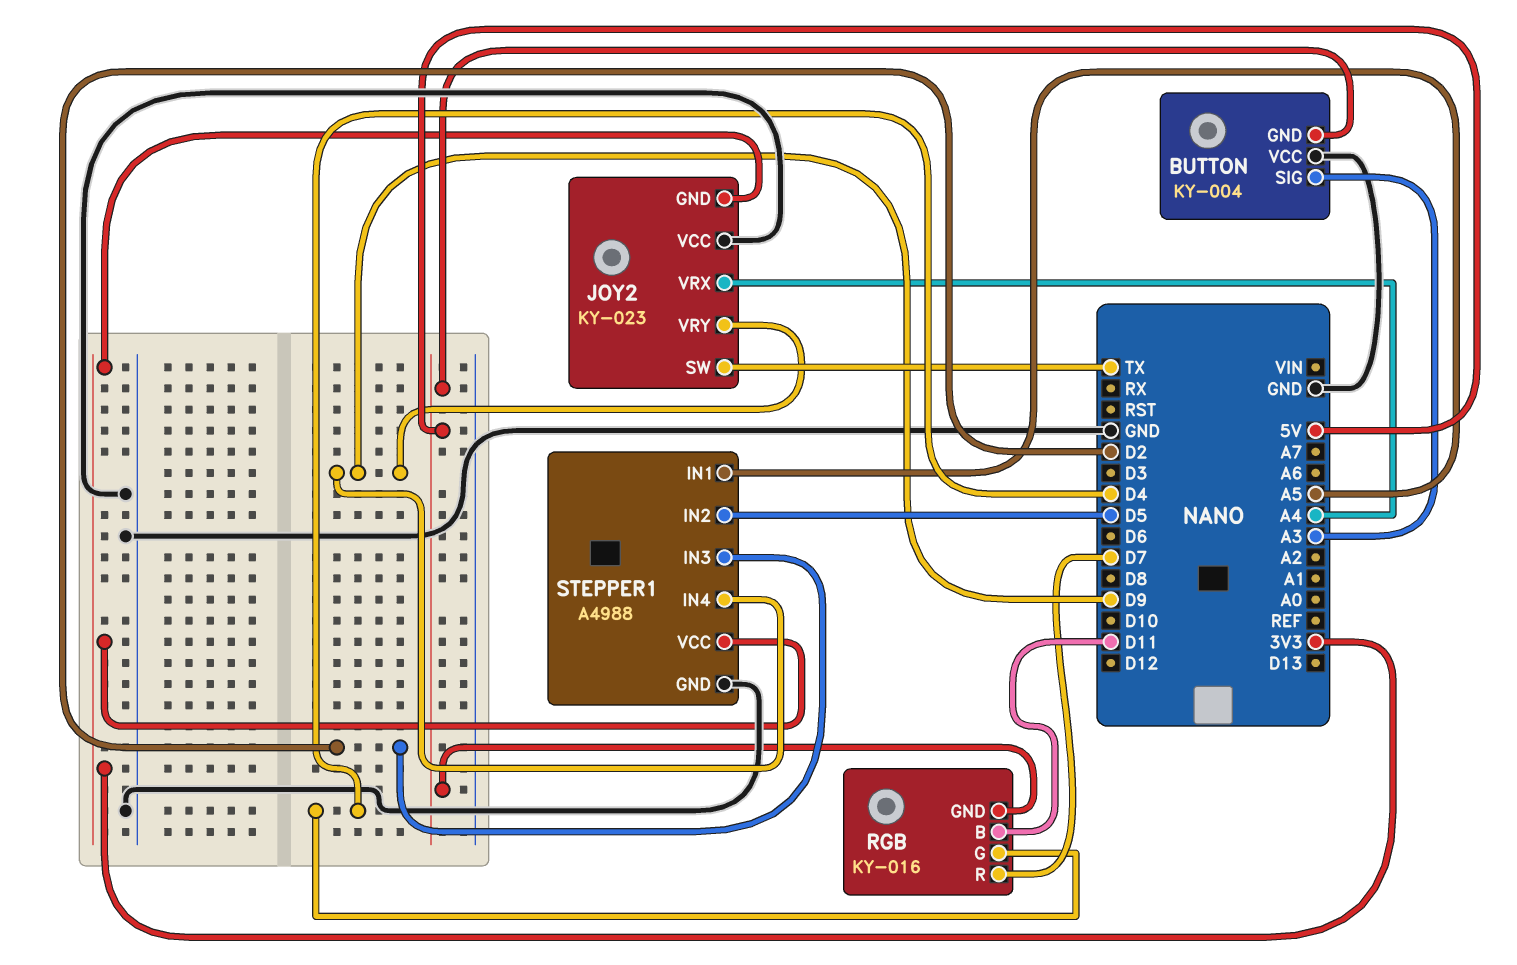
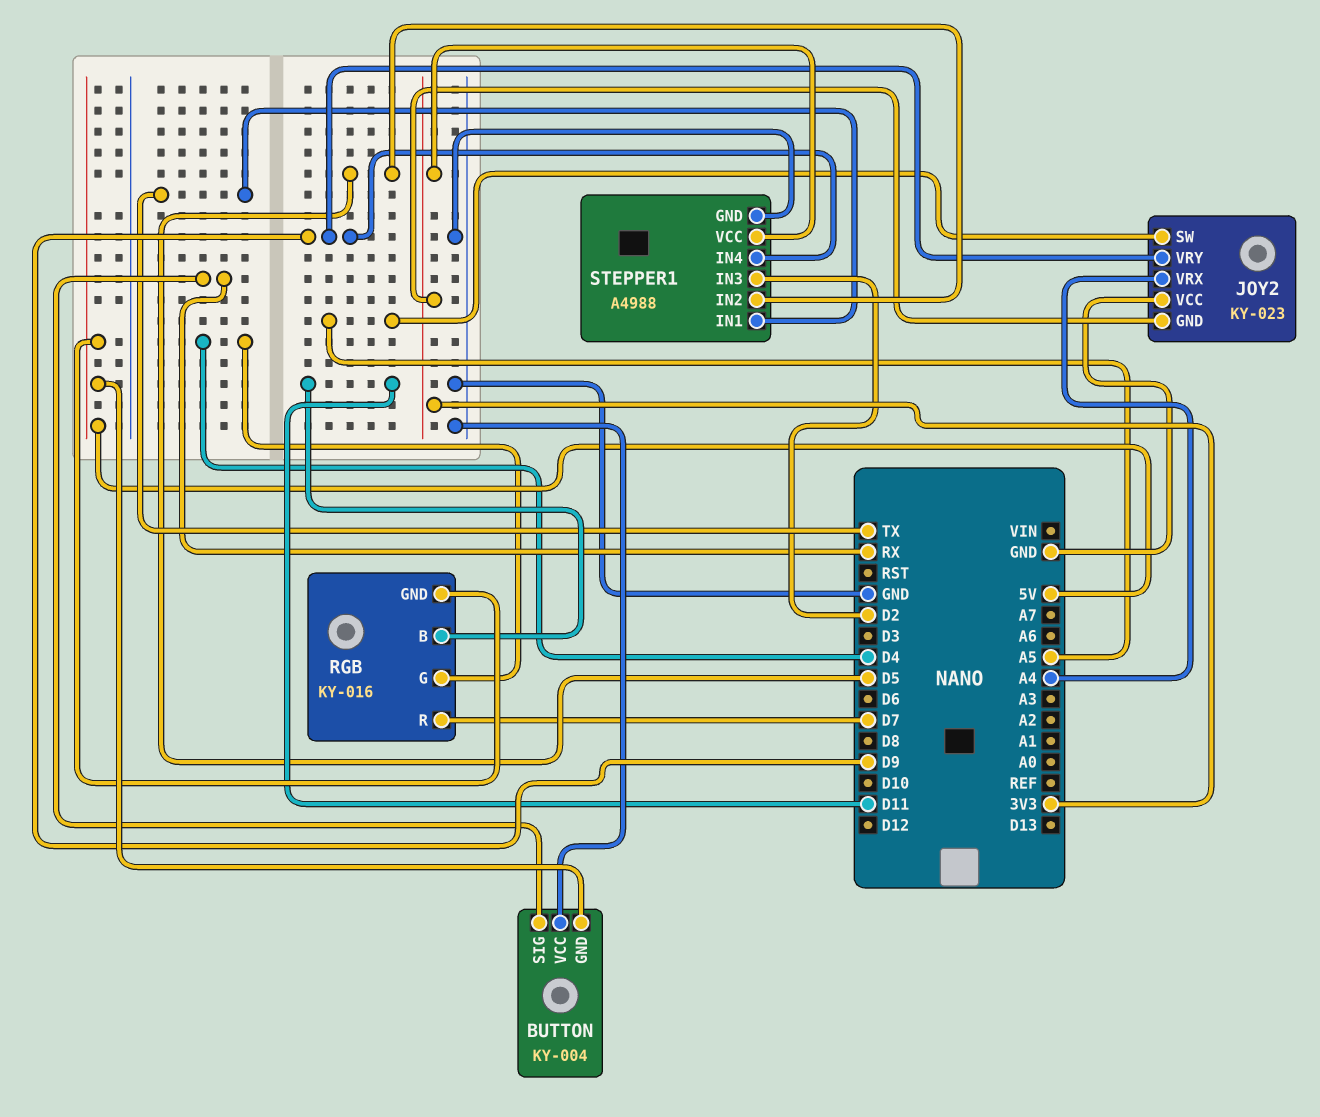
BUTTON pin SIG: A3 -> RX
JOY2 pin SW: TX -> A5
STEPPER1 pin IN1: A5 -> TX

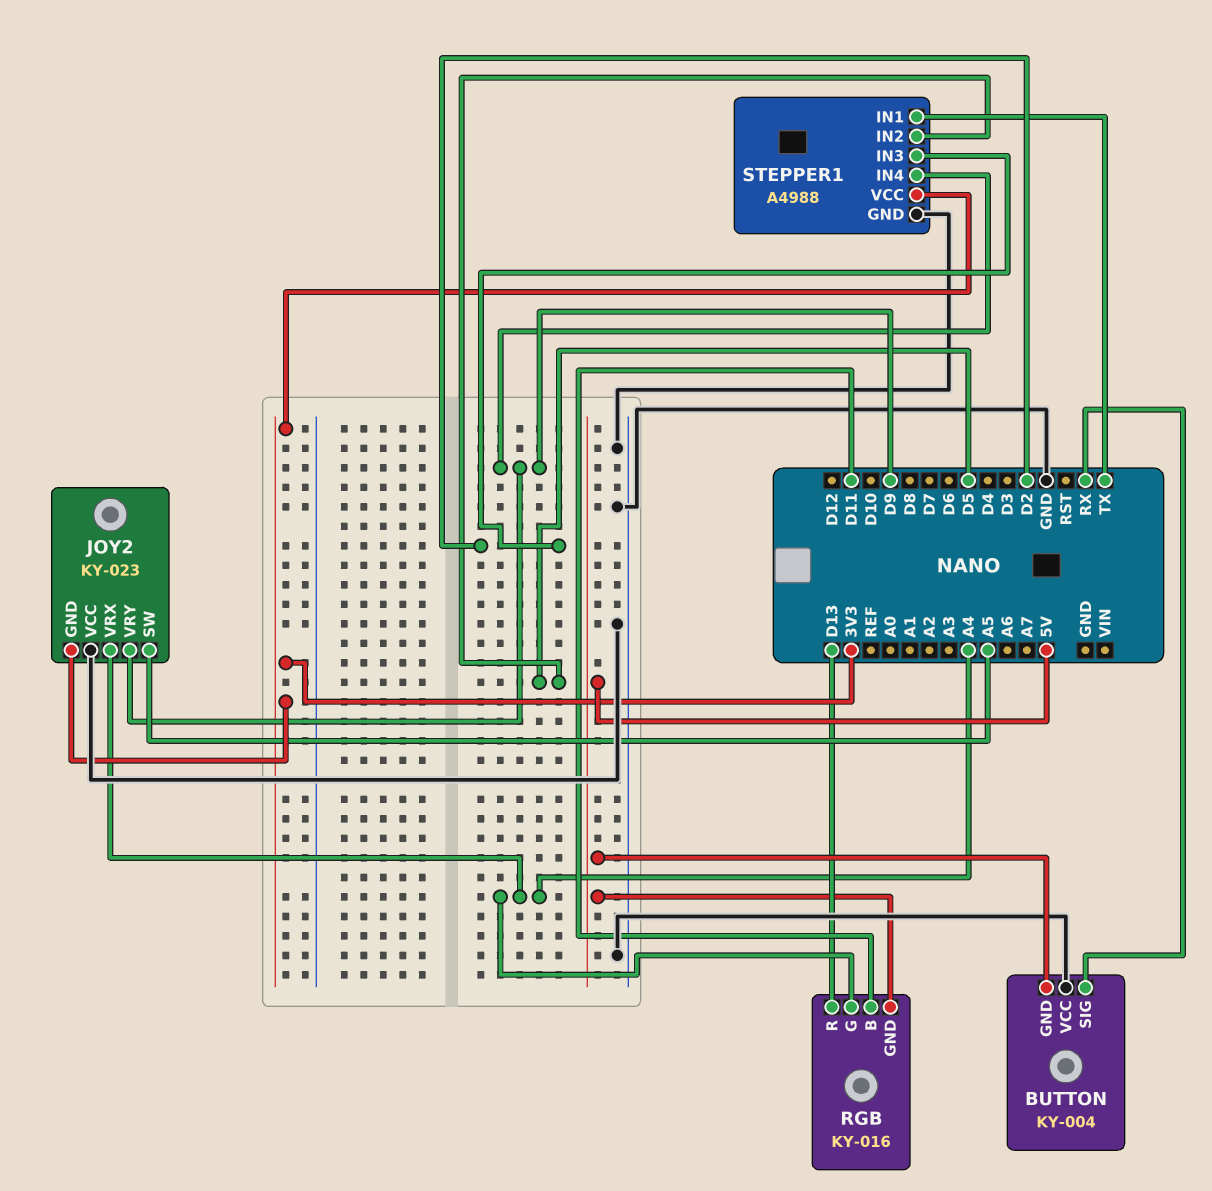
RGB pin G: D4 -> A4
RGB pin R: D7 -> D13

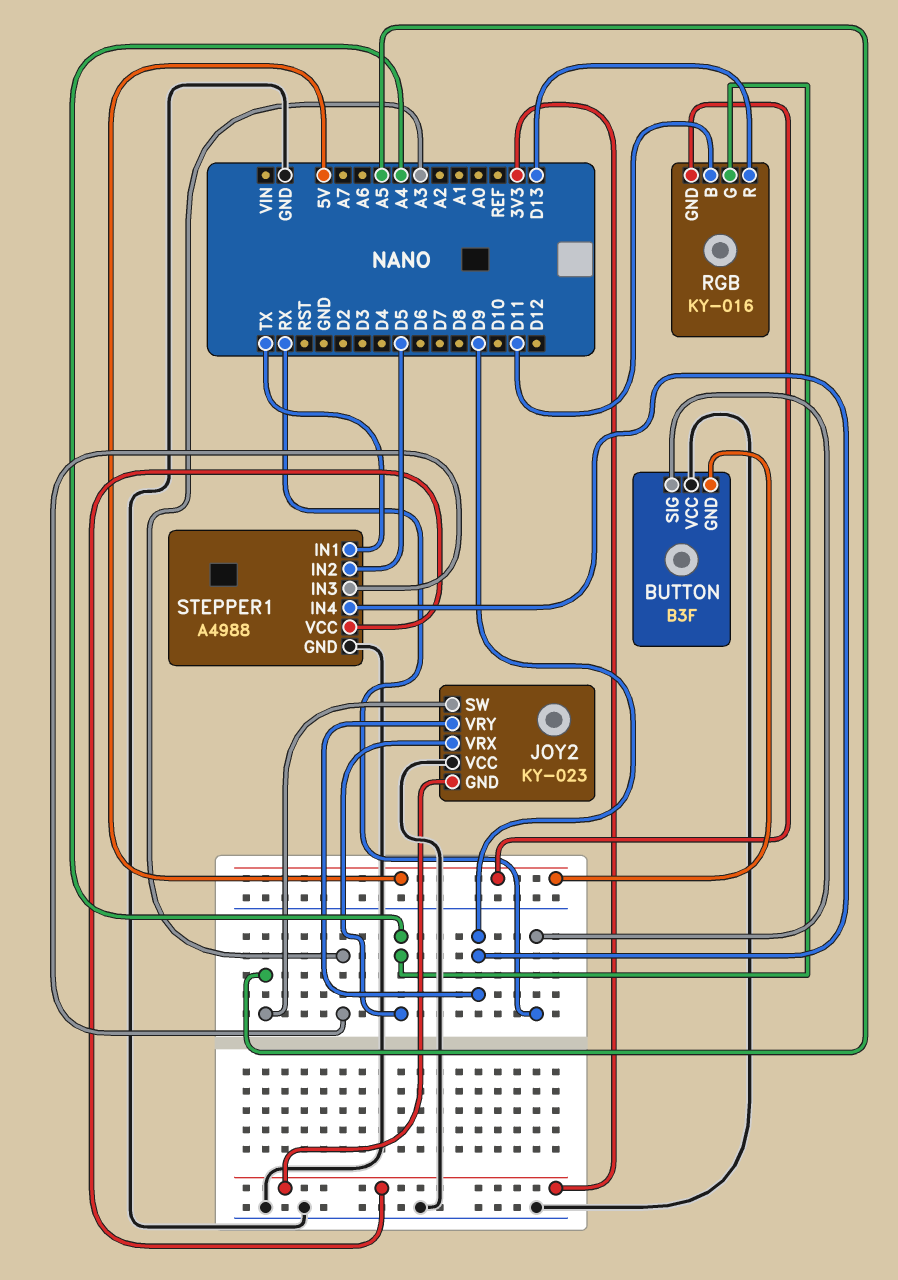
BUTTON: KY-004 -> B3F
STEPPER1 pin IN3: D2 -> A3

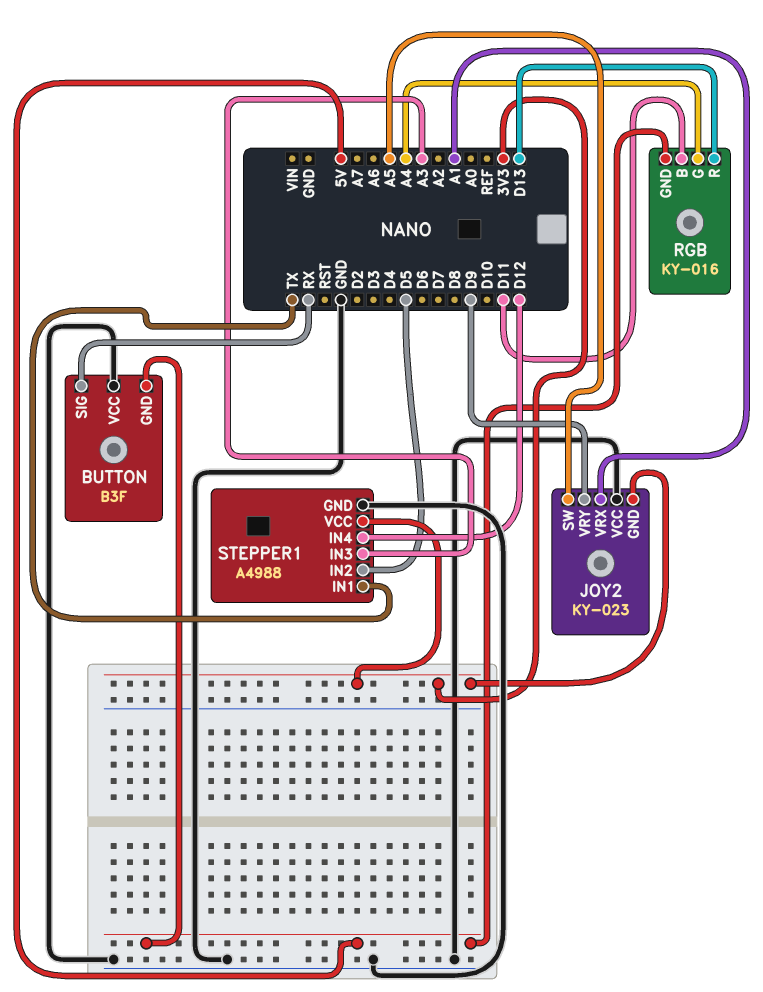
JOY2 pin VRX: A4 -> A1
STEPPER1 pin IN4: D9 -> D12

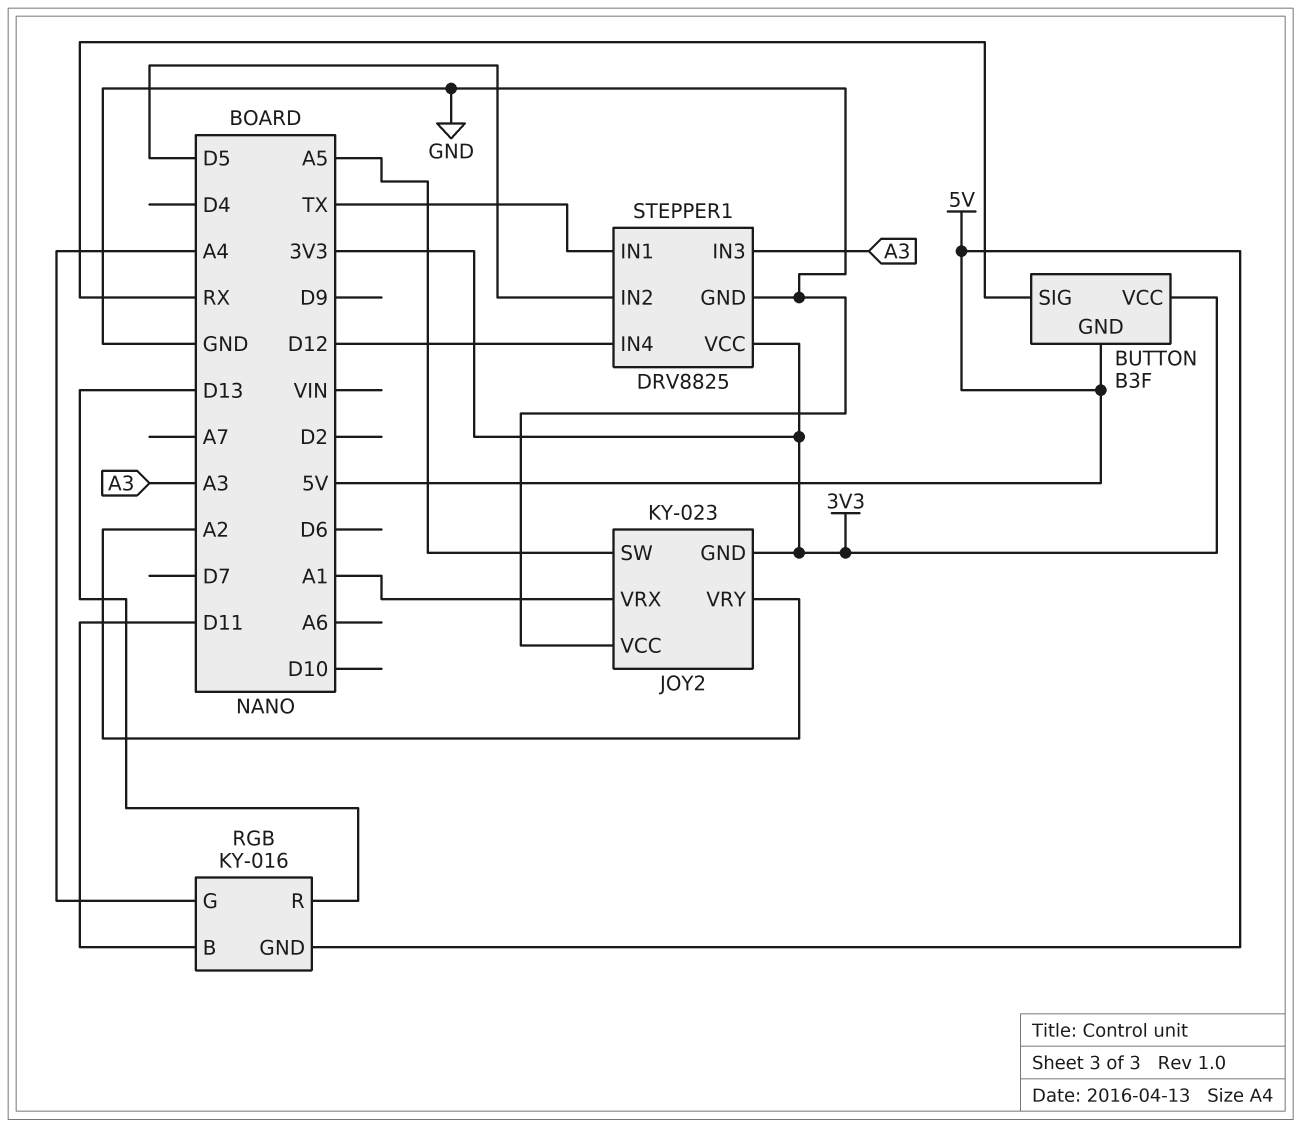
BUTTON pin VCC: GND -> 3V3
JOY2 pin VRY: D9 -> A2
STEPPER1: A4988 -> DRV8825

